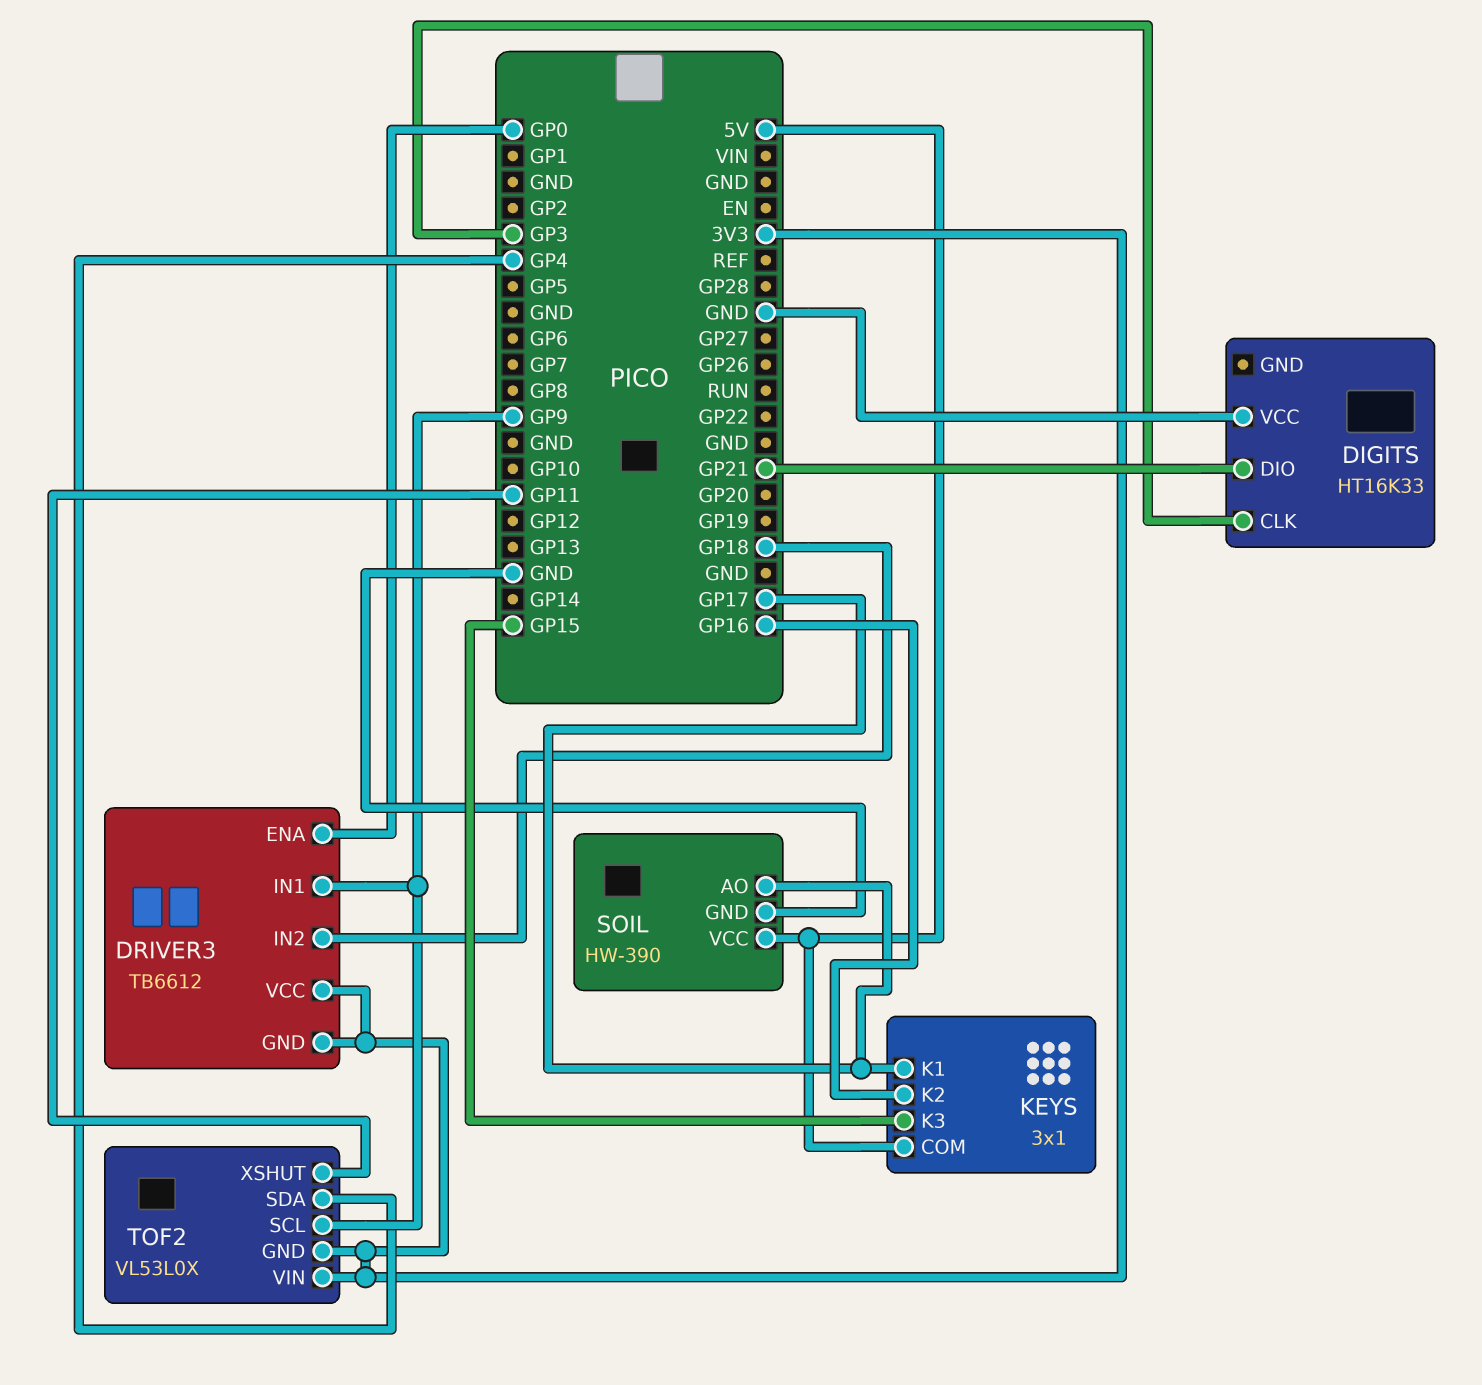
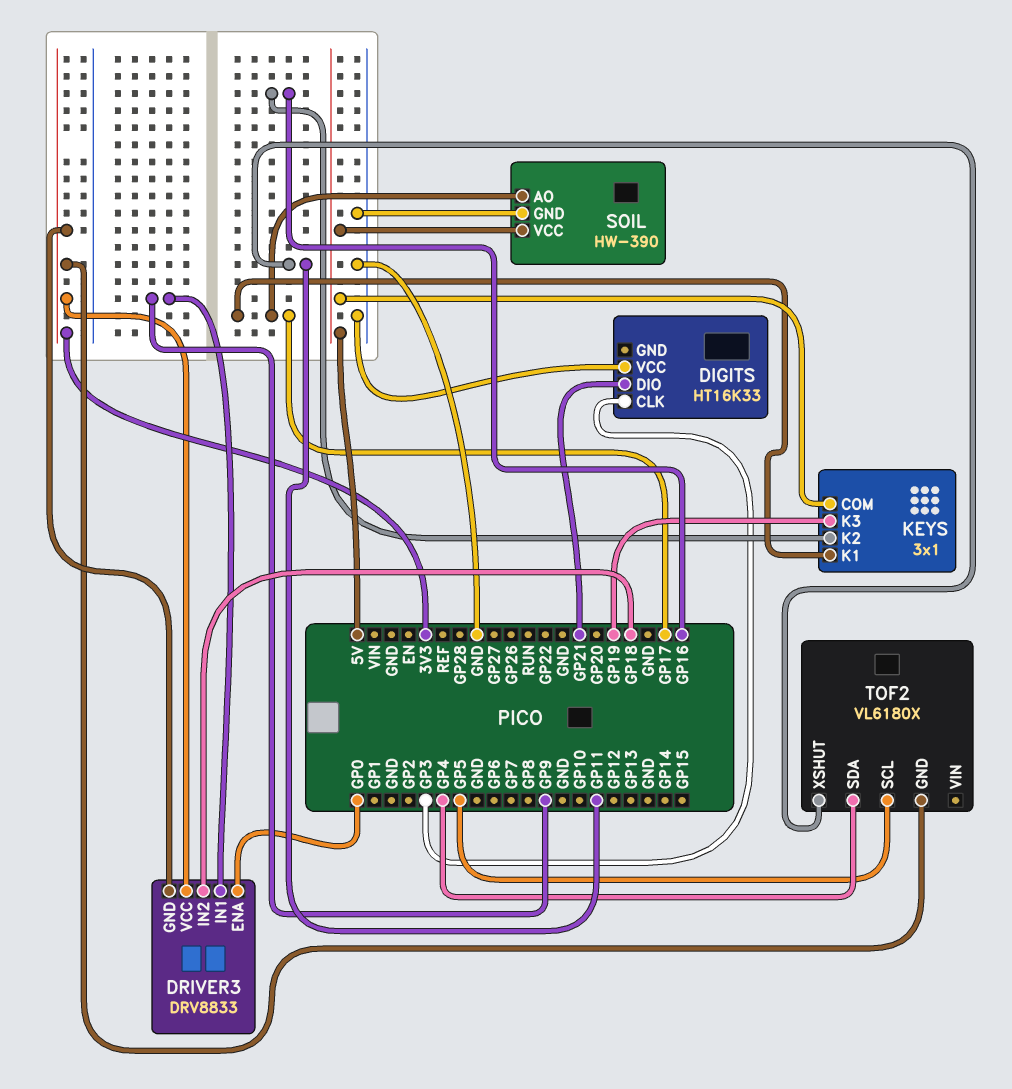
DRIVER3: TB6612 -> DRV8833
KEYS pin K3: GP15 -> GP19
TOF2: VL53L0X -> VL6180X
TOF2 pin SCL: GP9 -> GP5
TOF2 pin VIN: 3V3 -> none

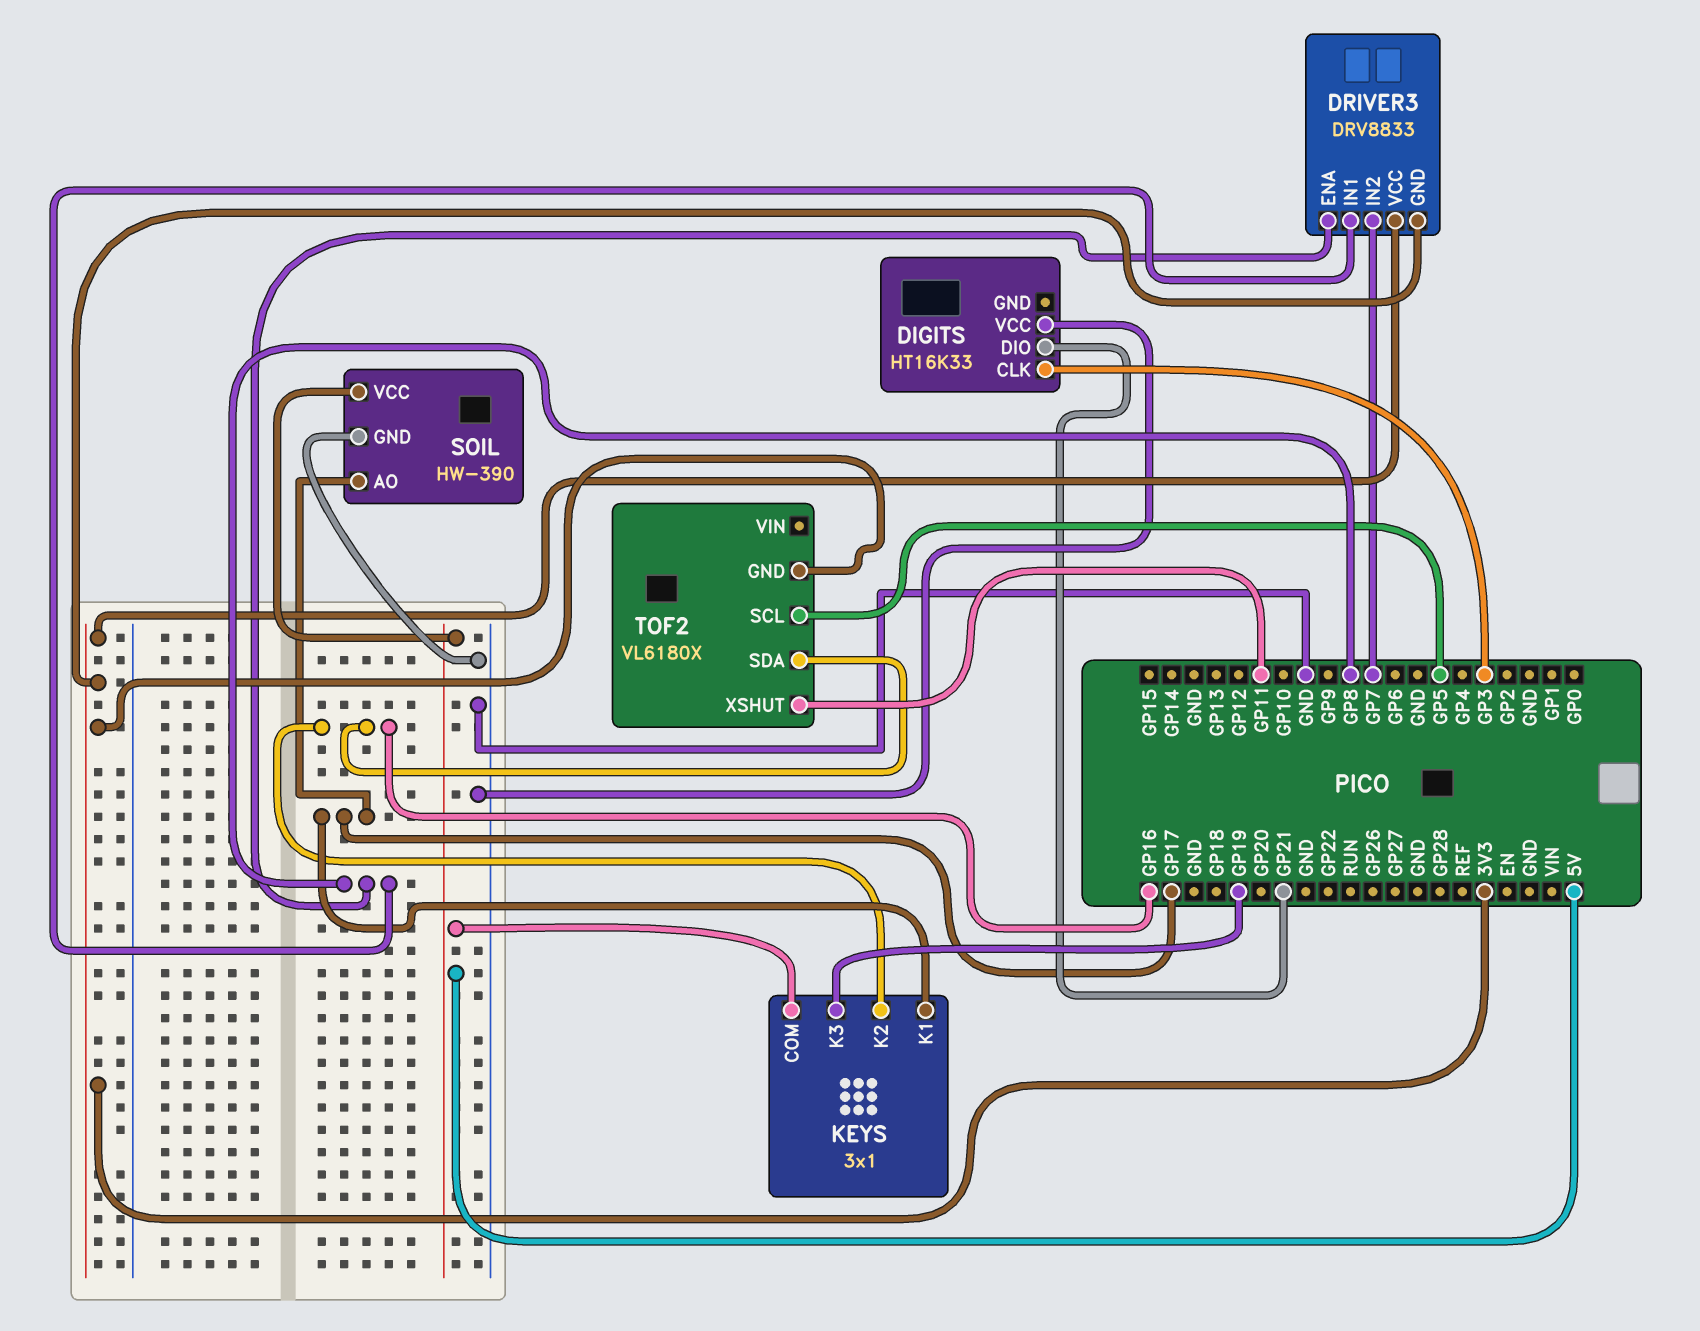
DRIVER3 pin ENA: GP0 -> GP8
DRIVER3 pin IN1: GP9 -> GP8
DRIVER3 pin IN2: GP18 -> GP7
TOF2 pin SDA: GP4 -> GP16

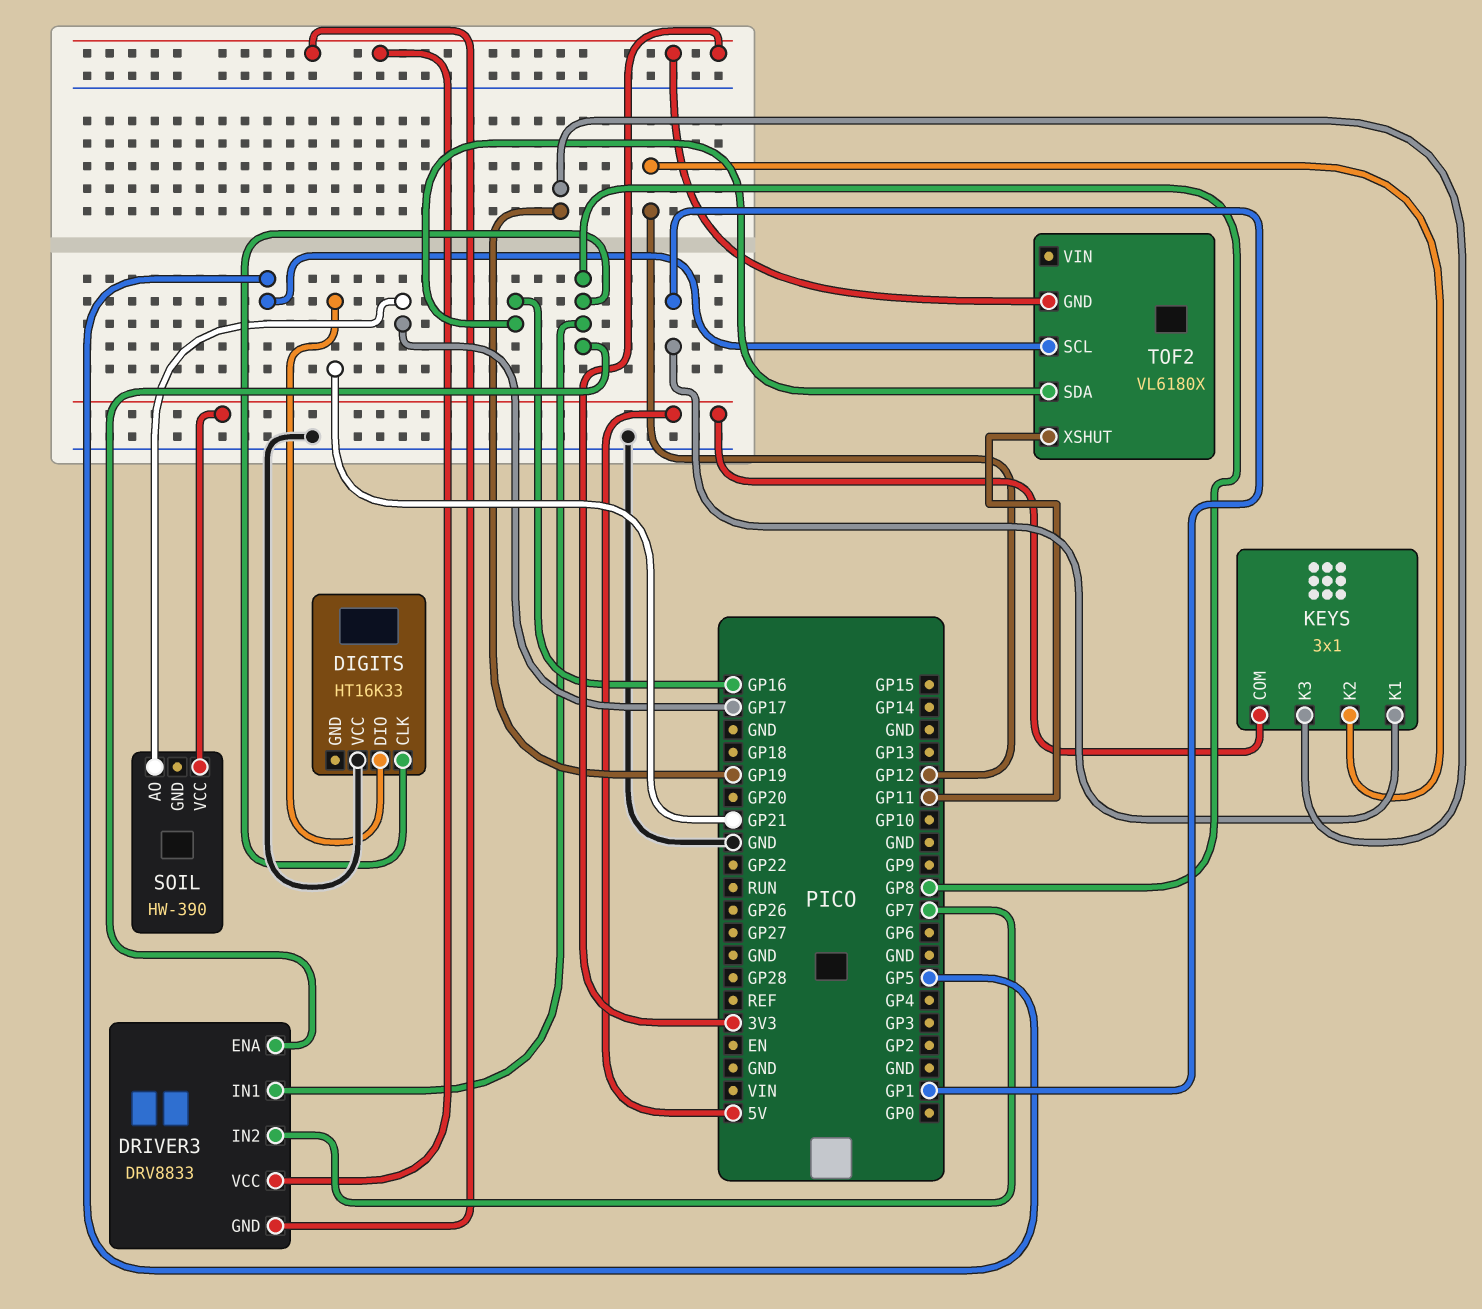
DIGITS pin CLK: GP3 -> GP8
KEYS pin K1: GP17 -> GP1
KEYS pin K2: GP16 -> GP12
SOIL pin GND: GND -> none

